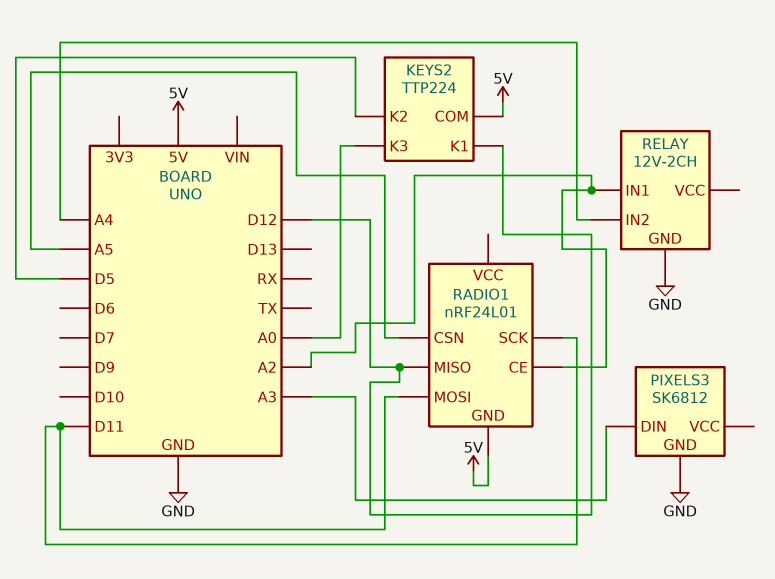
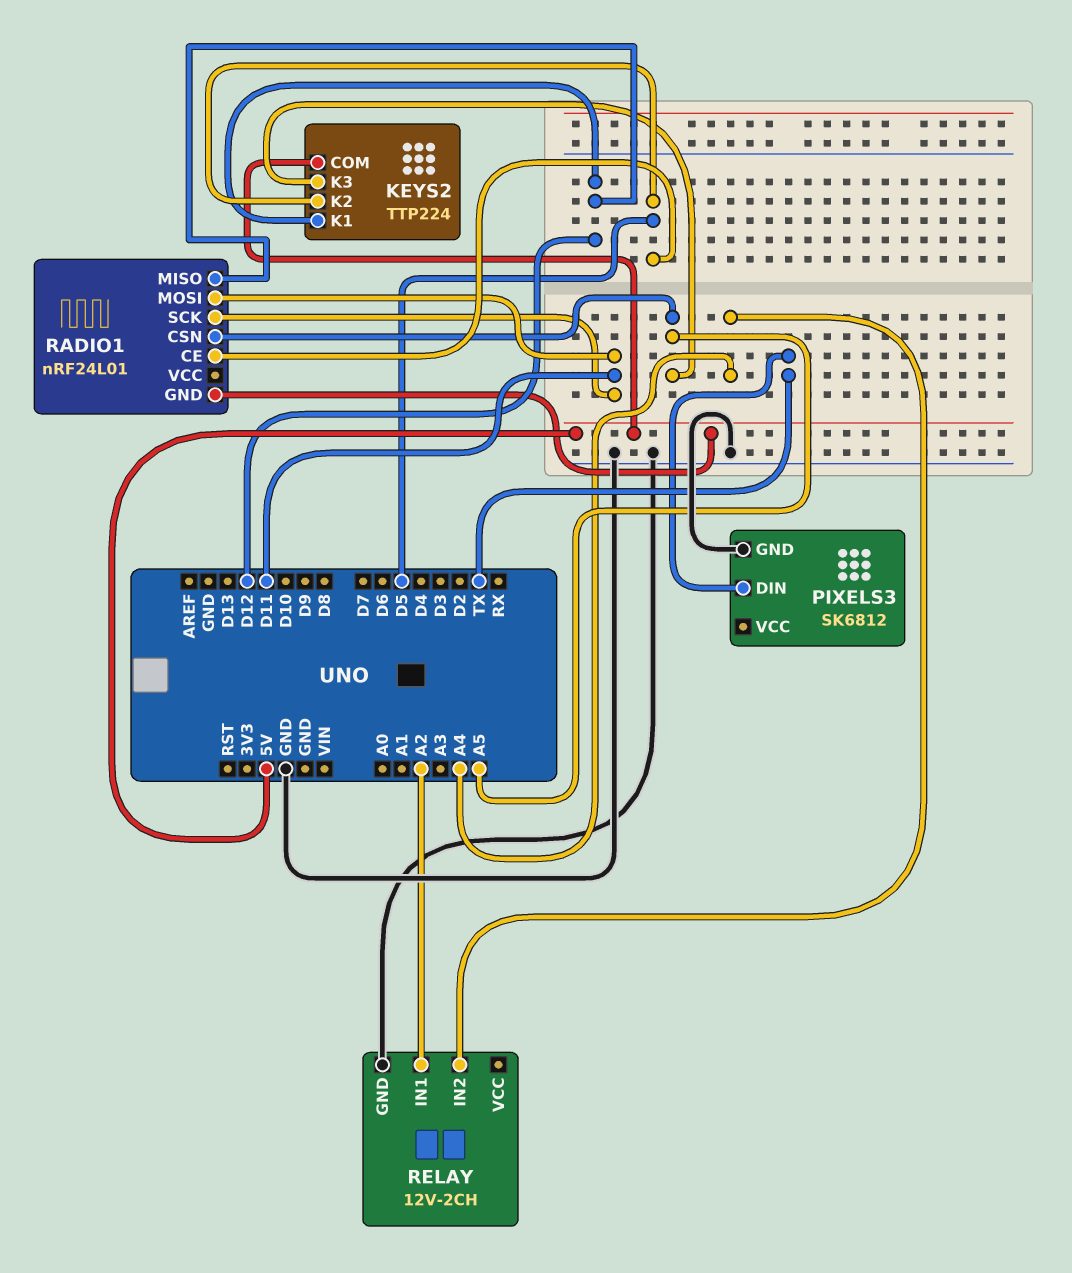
KEYS2 pin K3: A0 -> A5
PIXELS3 pin DIN: A3 -> TX
RADIO1 pin CE: A2 -> D5

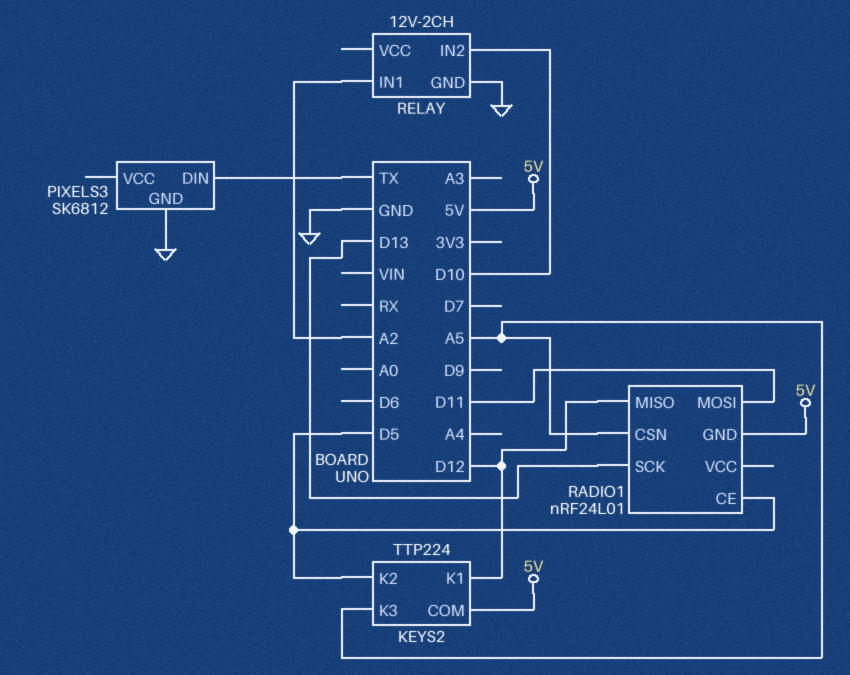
RADIO1 pin SCK: D11 -> D13
RELAY pin IN2: A4 -> D10

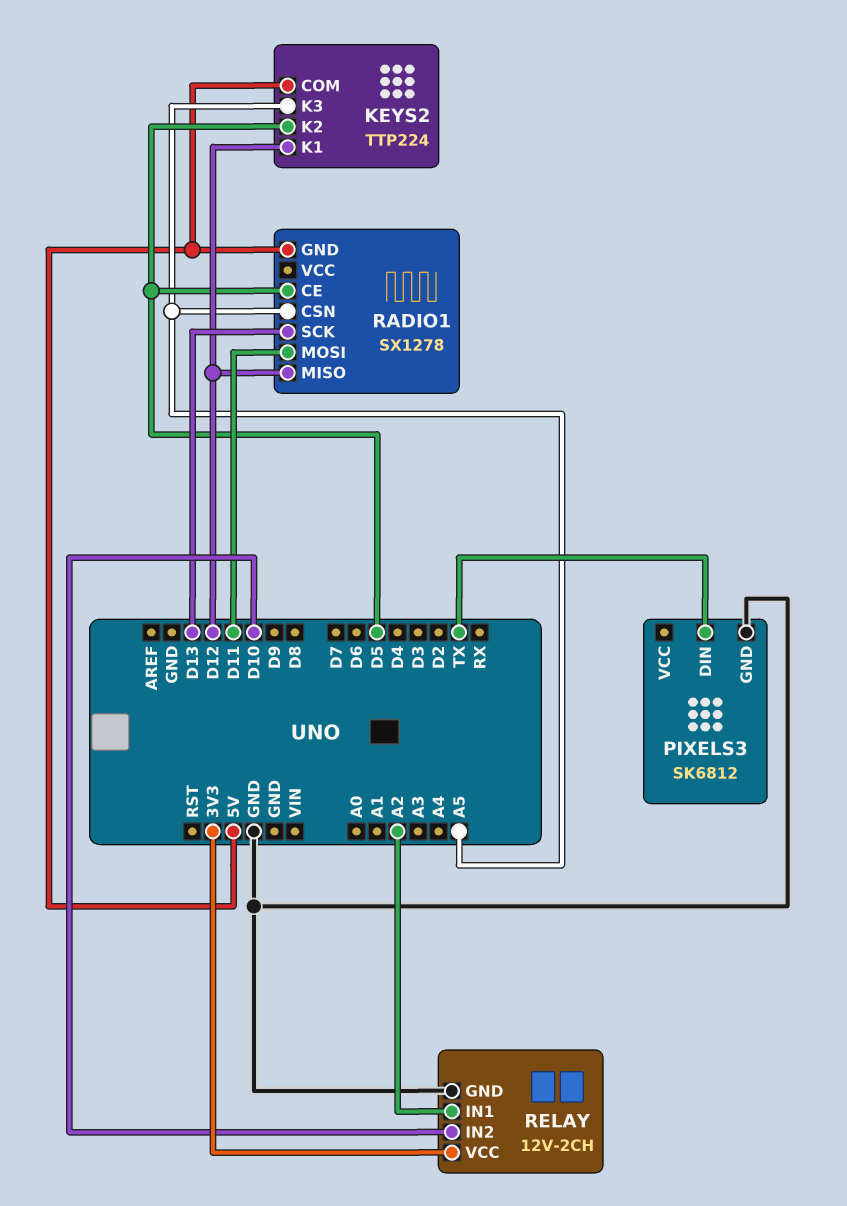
RADIO1: nRF24L01 -> SX1278
RELAY pin VCC: none -> 3V3

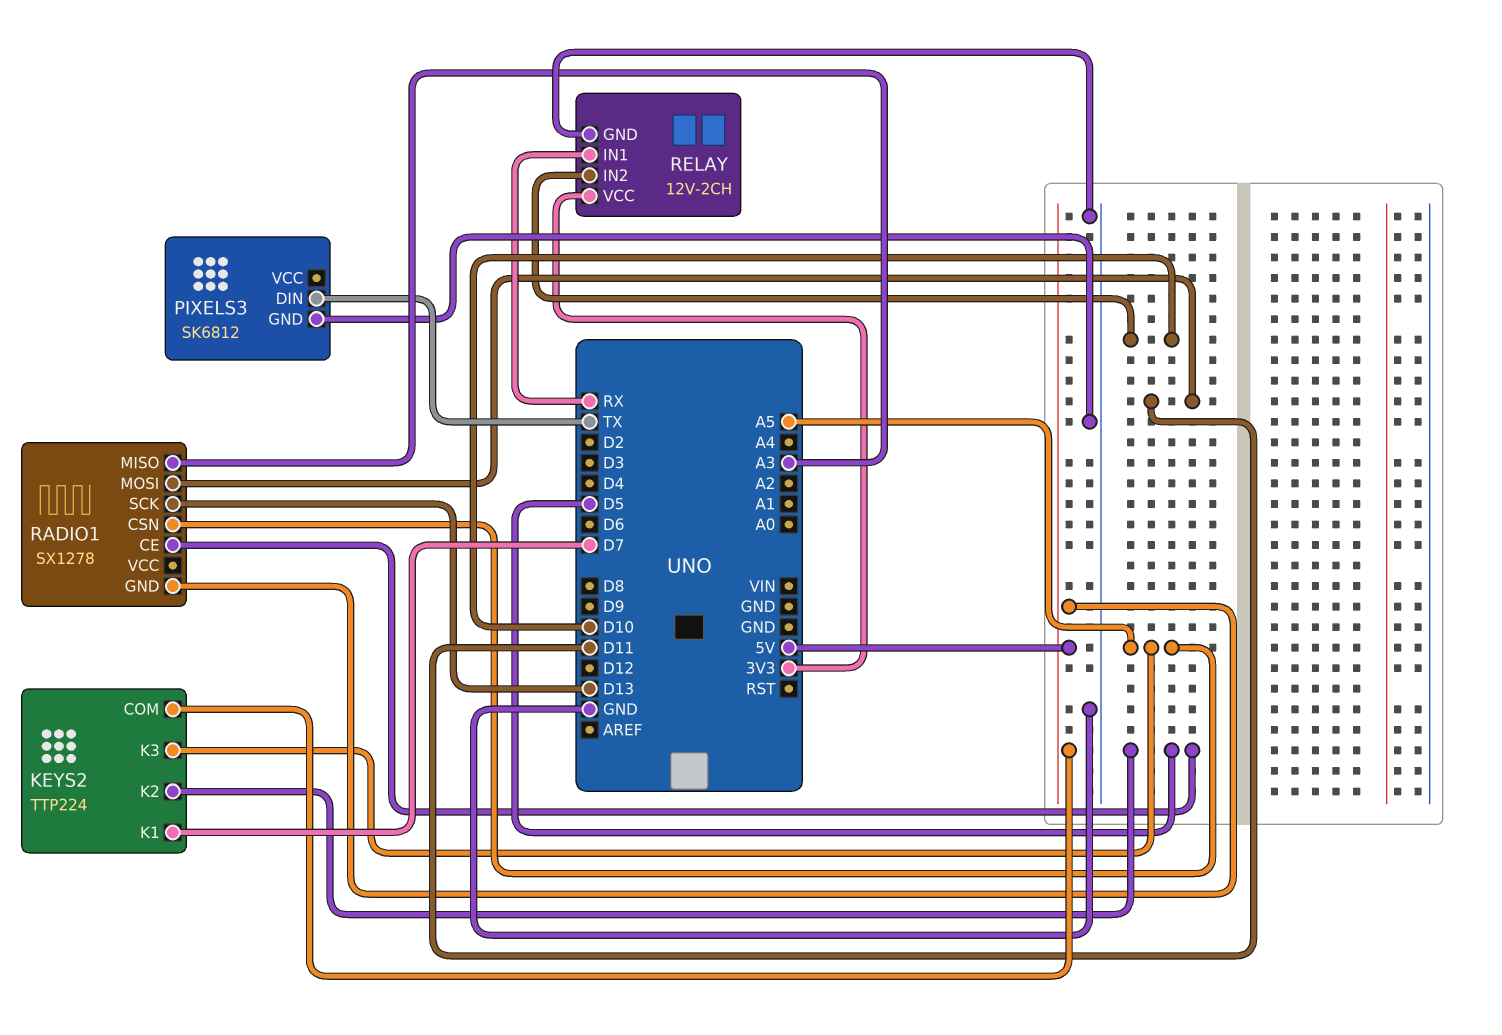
KEYS2 pin K1: D12 -> D7
RADIO1 pin MISO: D12 -> A3
RELAY pin IN1: A2 -> RX

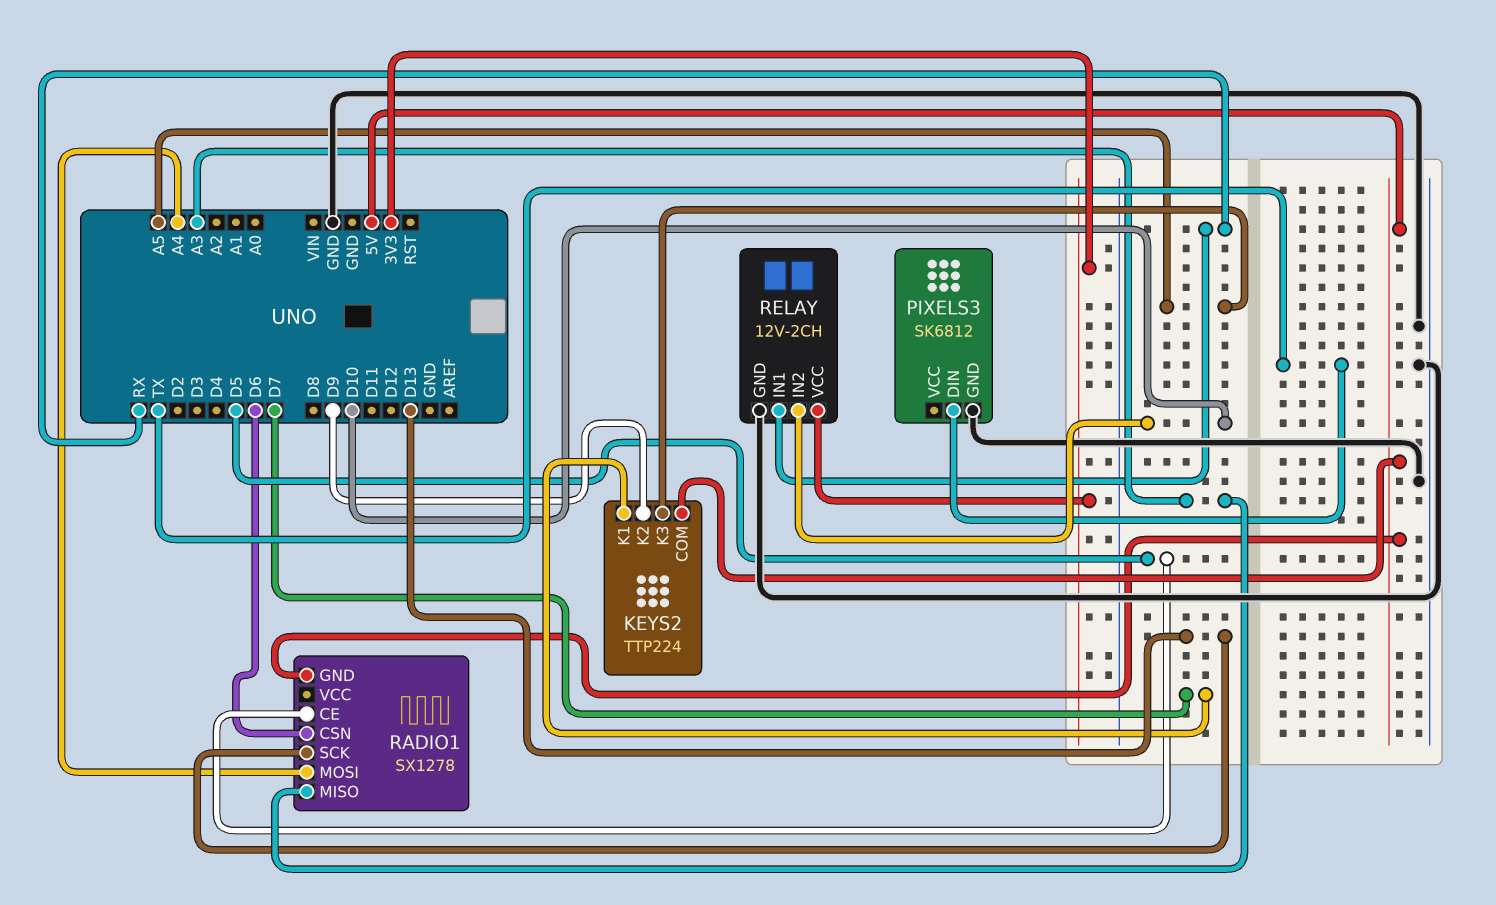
KEYS2 pin K2: D5 -> D9
RADIO1 pin CSN: A5 -> D6
RADIO1 pin MOSI: D11 -> A4

